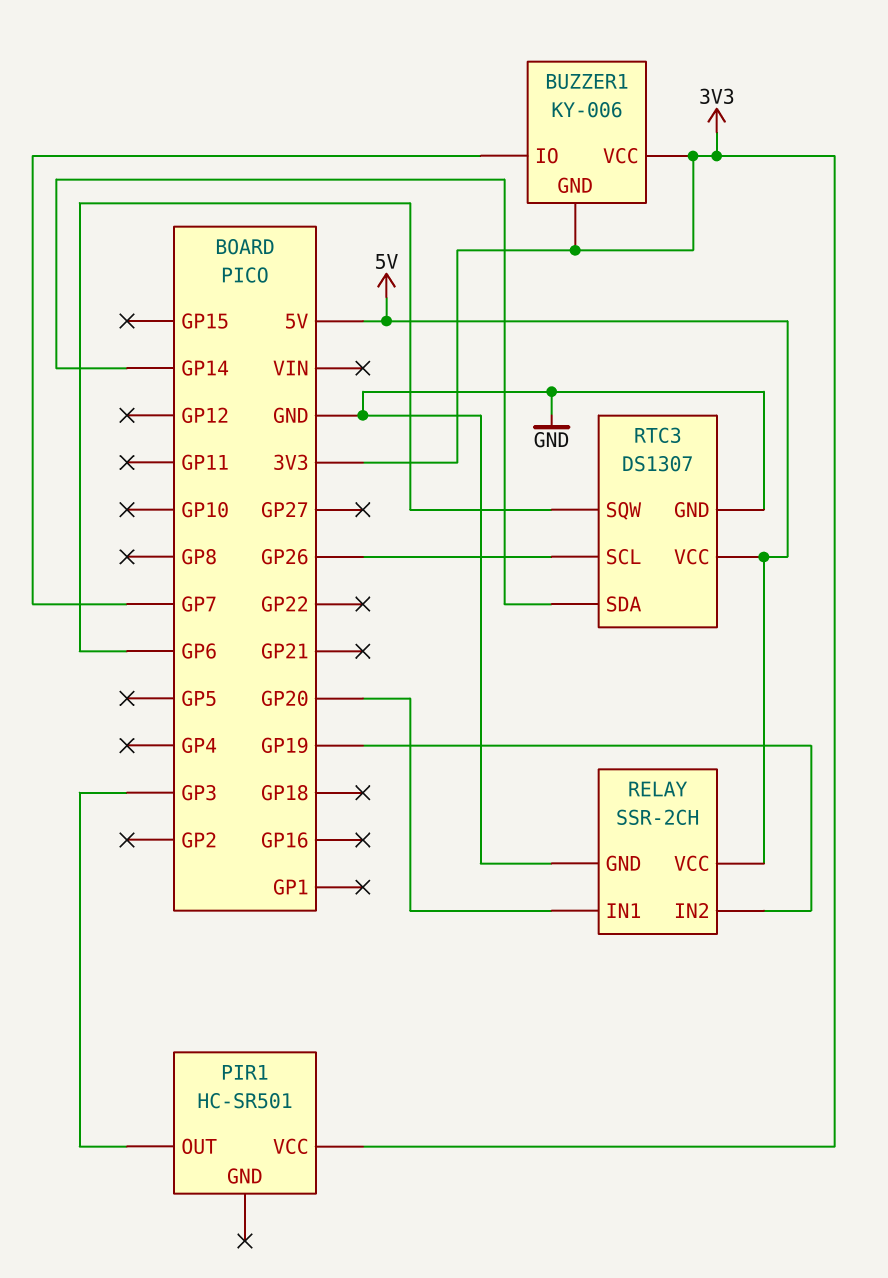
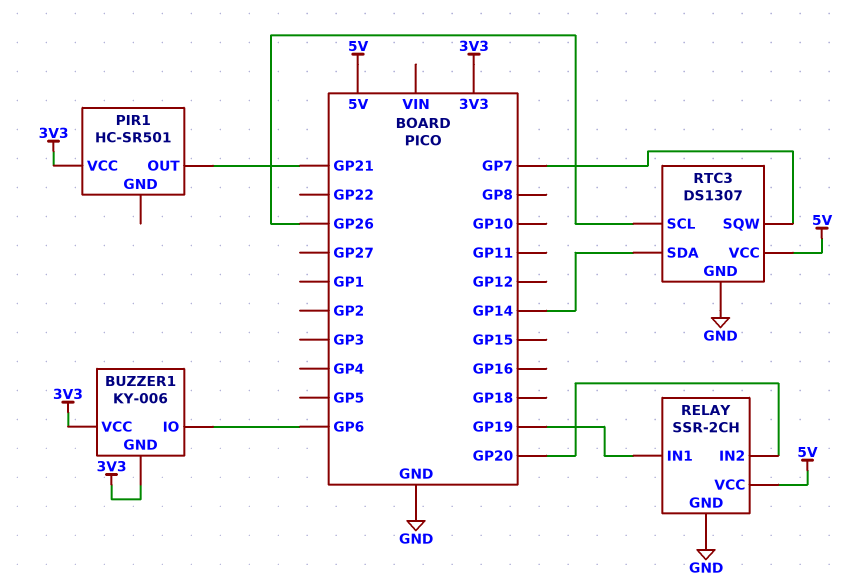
BUZZER1 pin IO: GP7 -> GP6
PIR1 pin OUT: GP3 -> GP21
RELAY pin IN1: GP20 -> GP19
RELAY pin IN2: GP19 -> GP20
RTC3 pin SQW: GP6 -> GP7

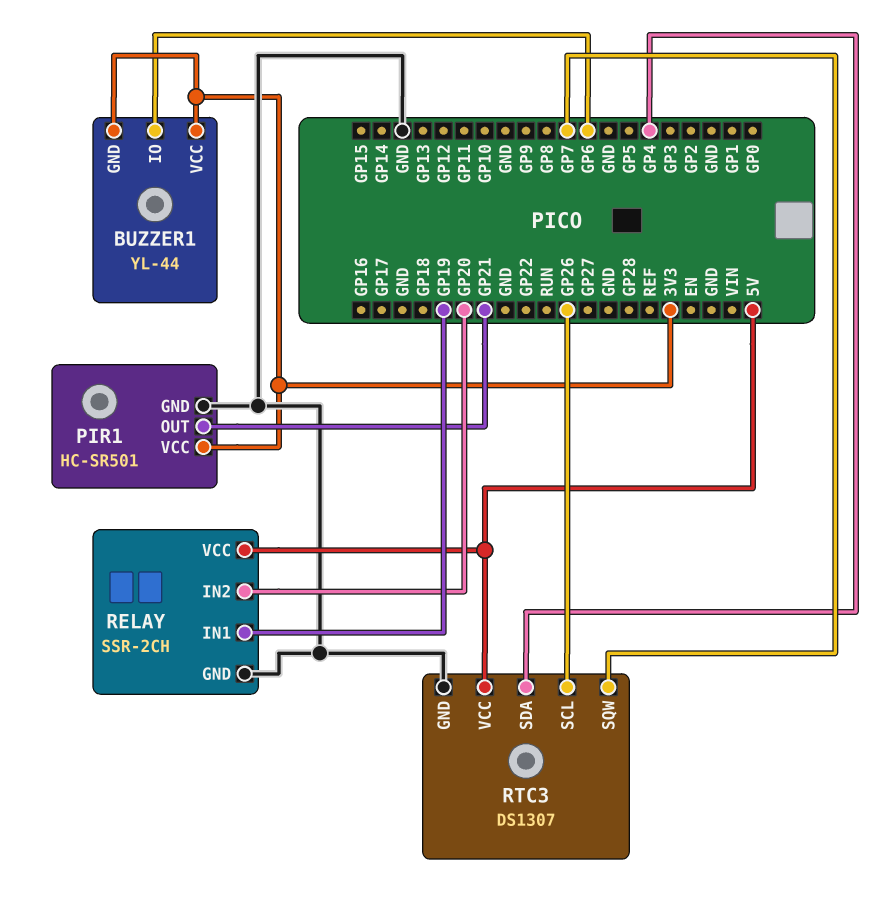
BUZZER1: KY-006 -> YL-44
PIR1 pin GND: none -> GND
RTC3 pin SDA: GP14 -> GP4

